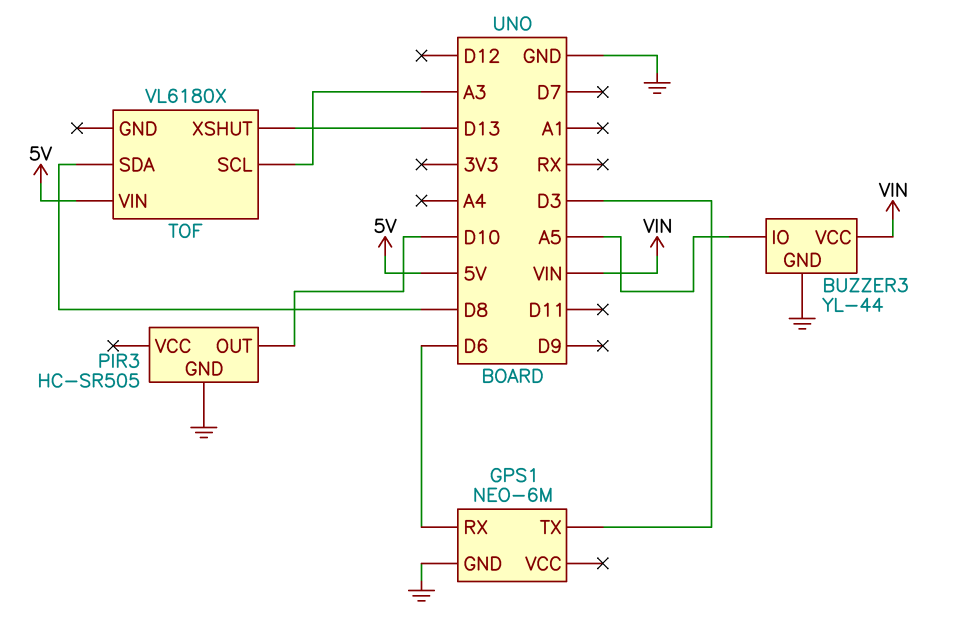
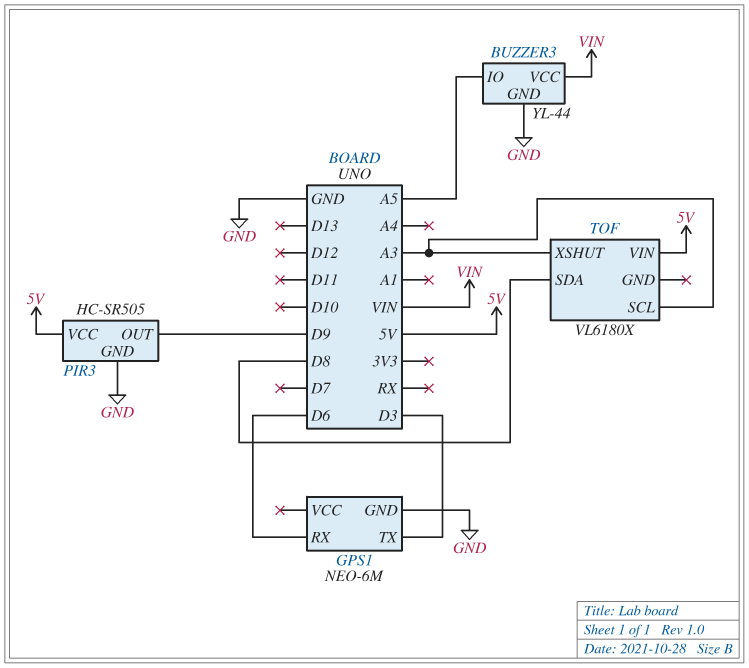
PIR3 pin OUT: D10 -> D9
PIR3 pin VCC: none -> 5V
TOF pin XSHUT: D13 -> A3

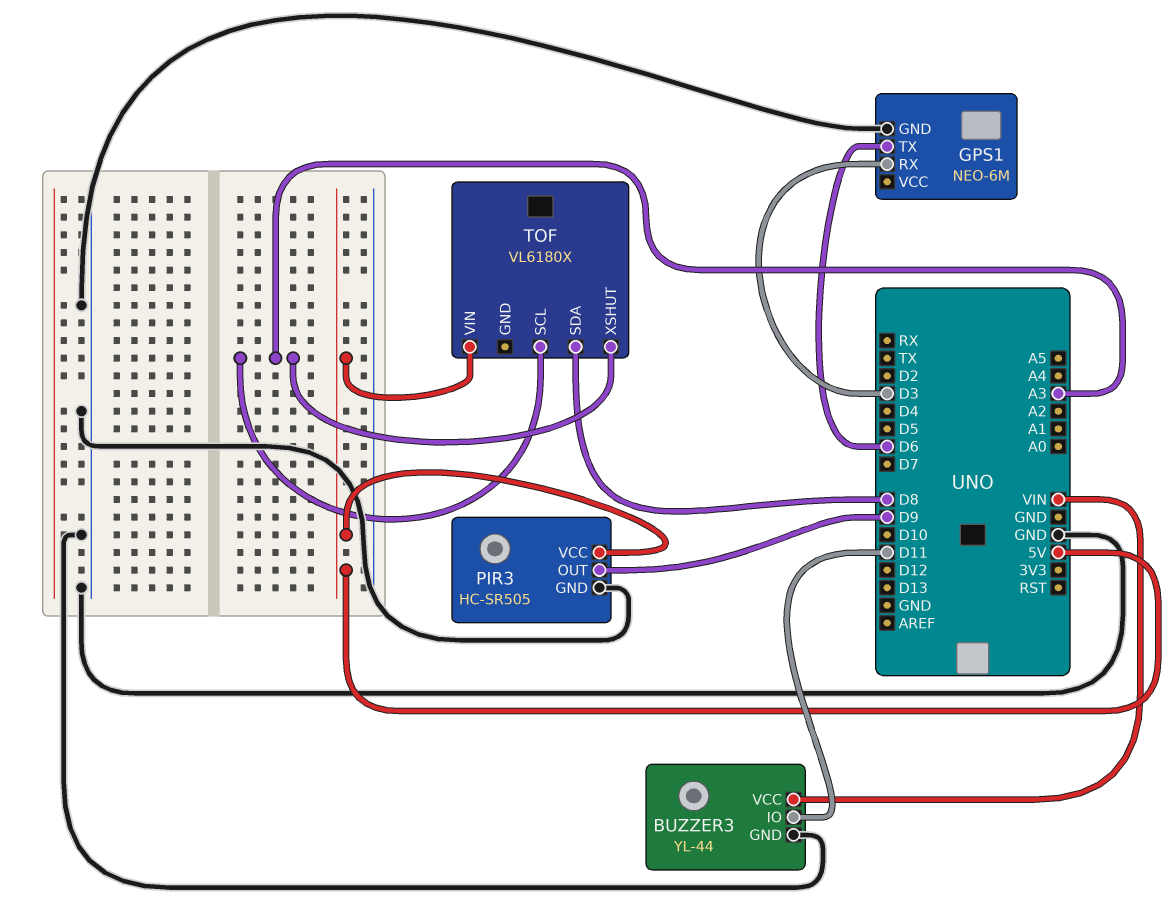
BUZZER3 pin IO: A5 -> D11
GPS1 pin RX: D6 -> D3
GPS1 pin TX: D3 -> D6

